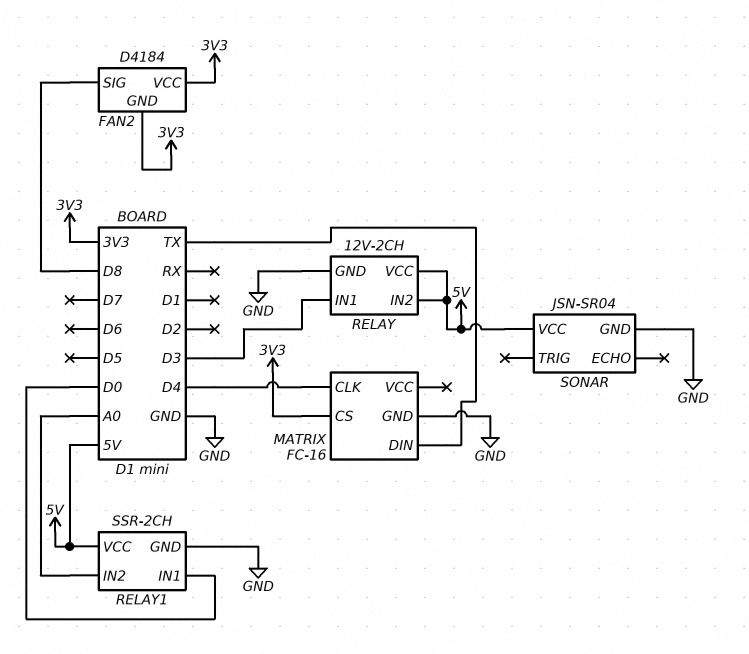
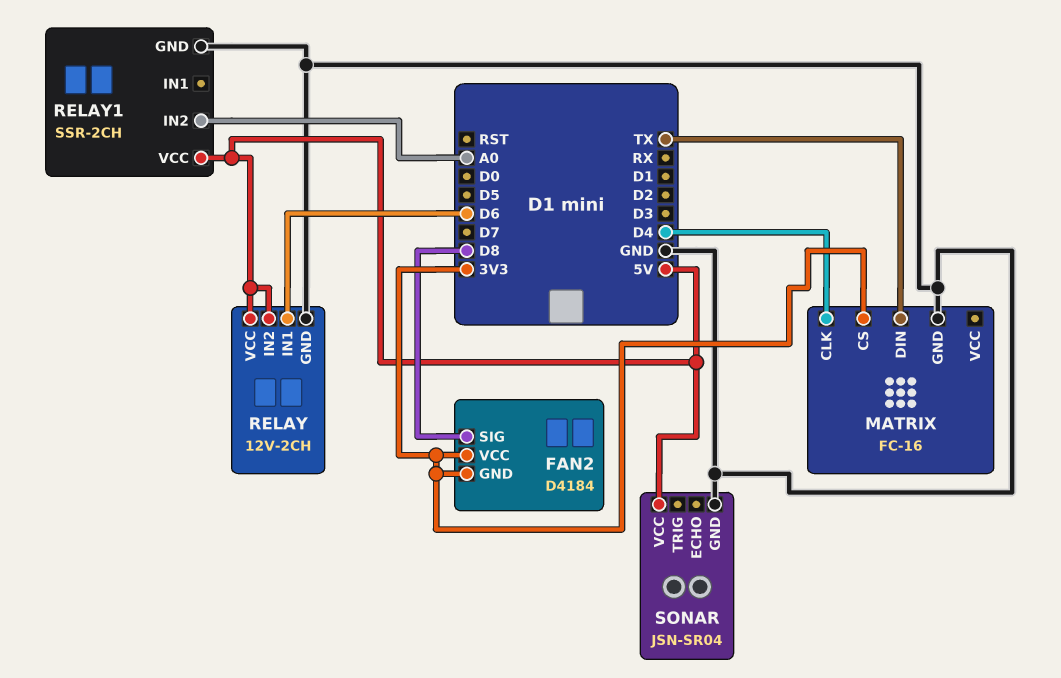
RELAY pin IN1: D3 -> D6
RELAY1 pin IN1: D0 -> none

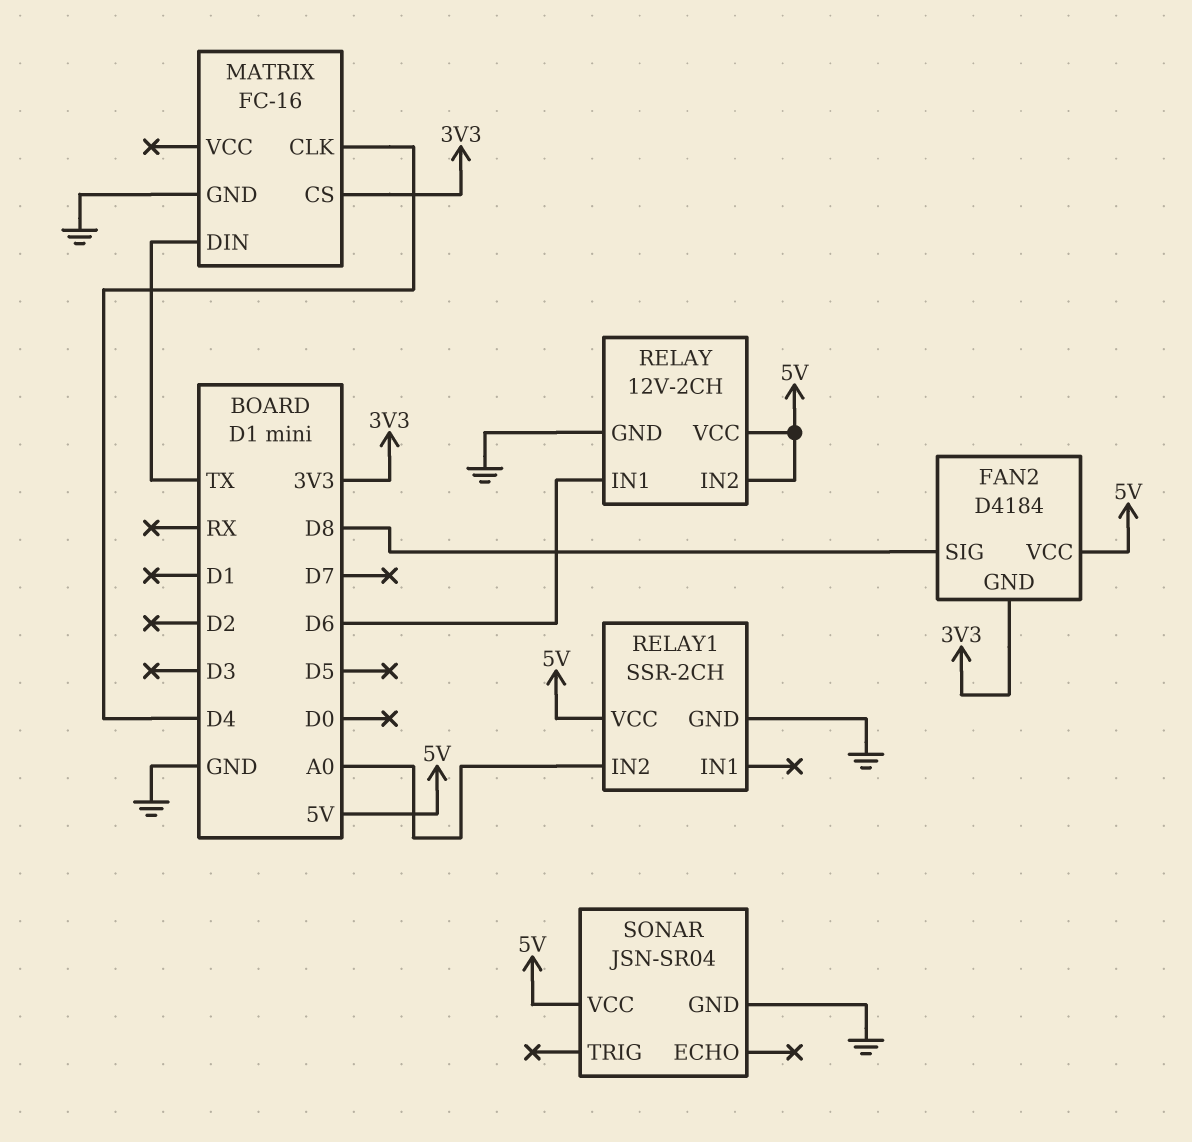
FAN2 pin VCC: 3V3 -> 5V

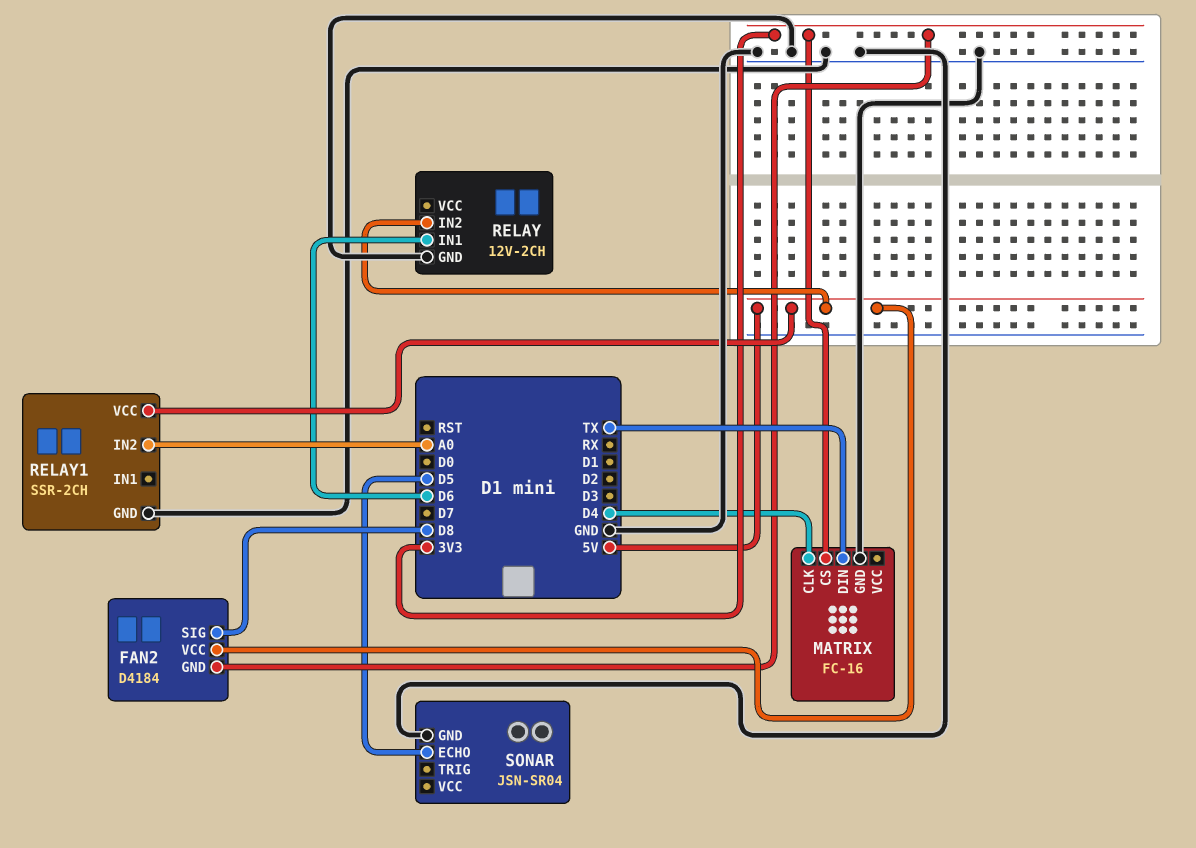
RELAY pin VCC: 5V -> none
SONAR pin ECHO: none -> D5
SONAR pin VCC: 5V -> none

